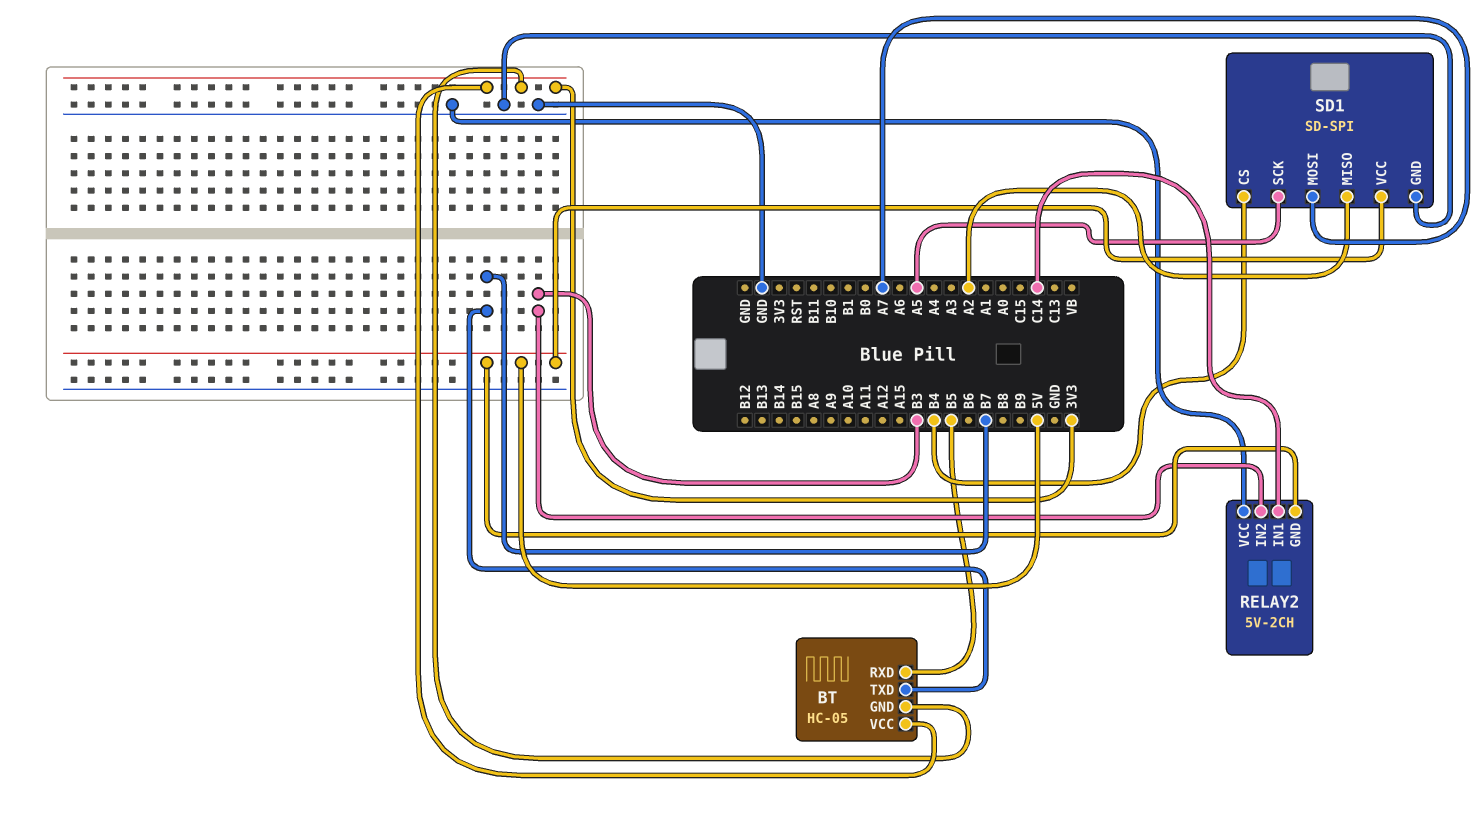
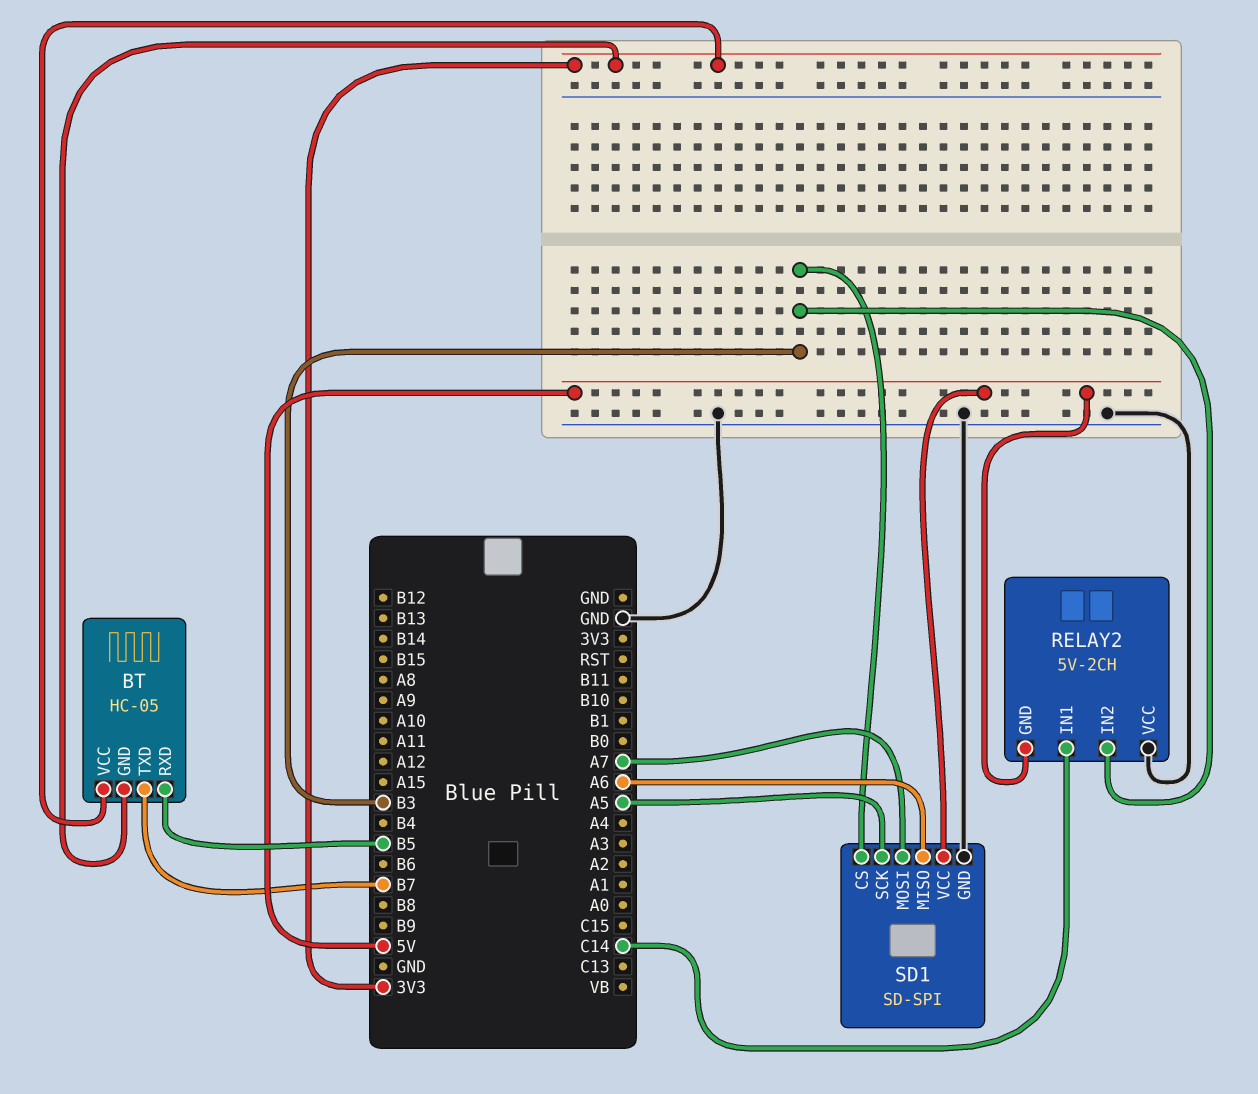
SD1 pin CS: B4 -> B3
SD1 pin MISO: A2 -> A6

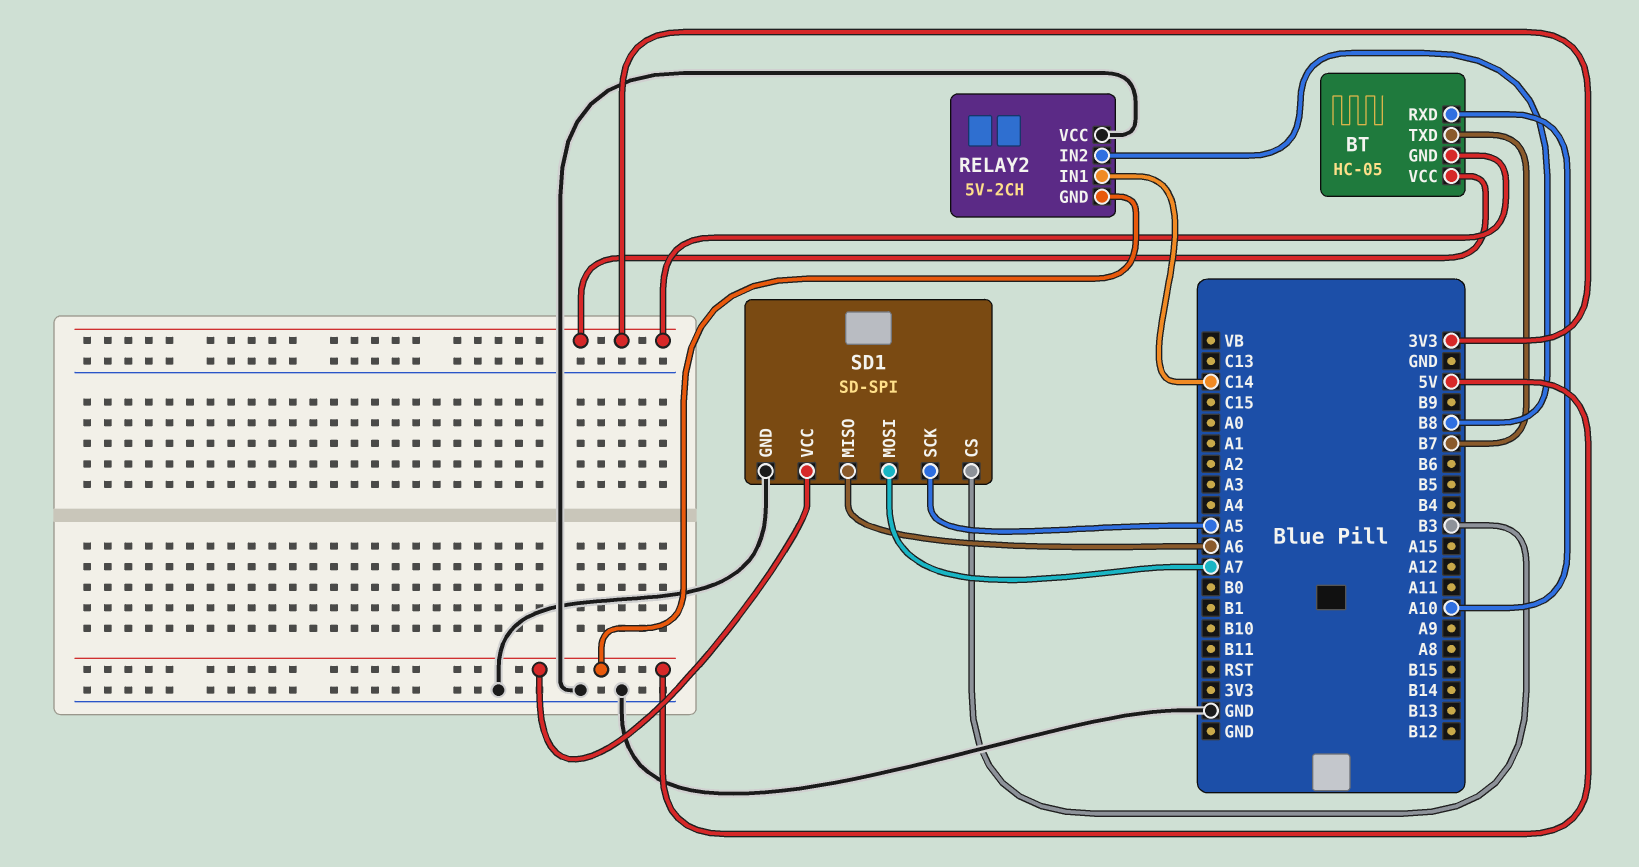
BT pin RXD: B5 -> A10
RELAY2 pin IN2: B3 -> B8

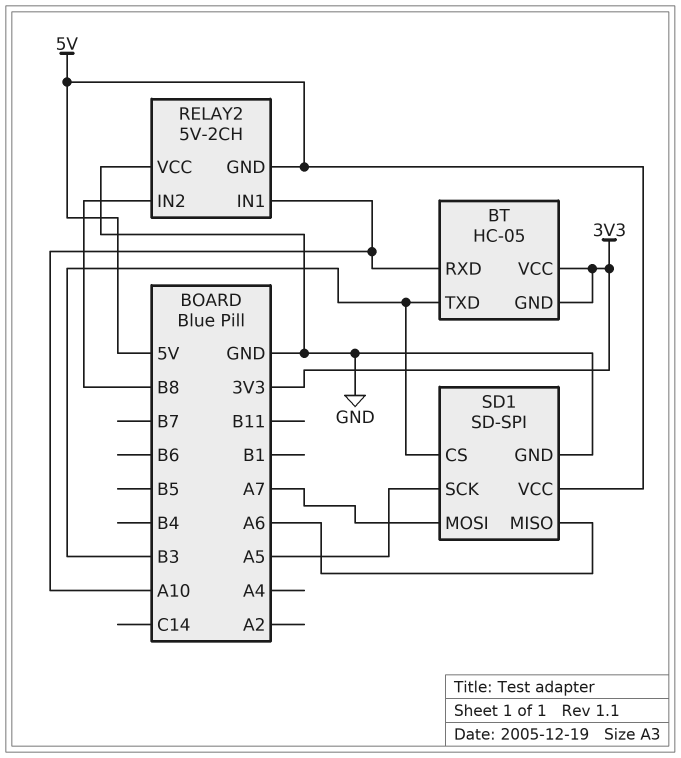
BT pin TXD: B7 -> B3
RELAY2 pin IN1: C14 -> A10

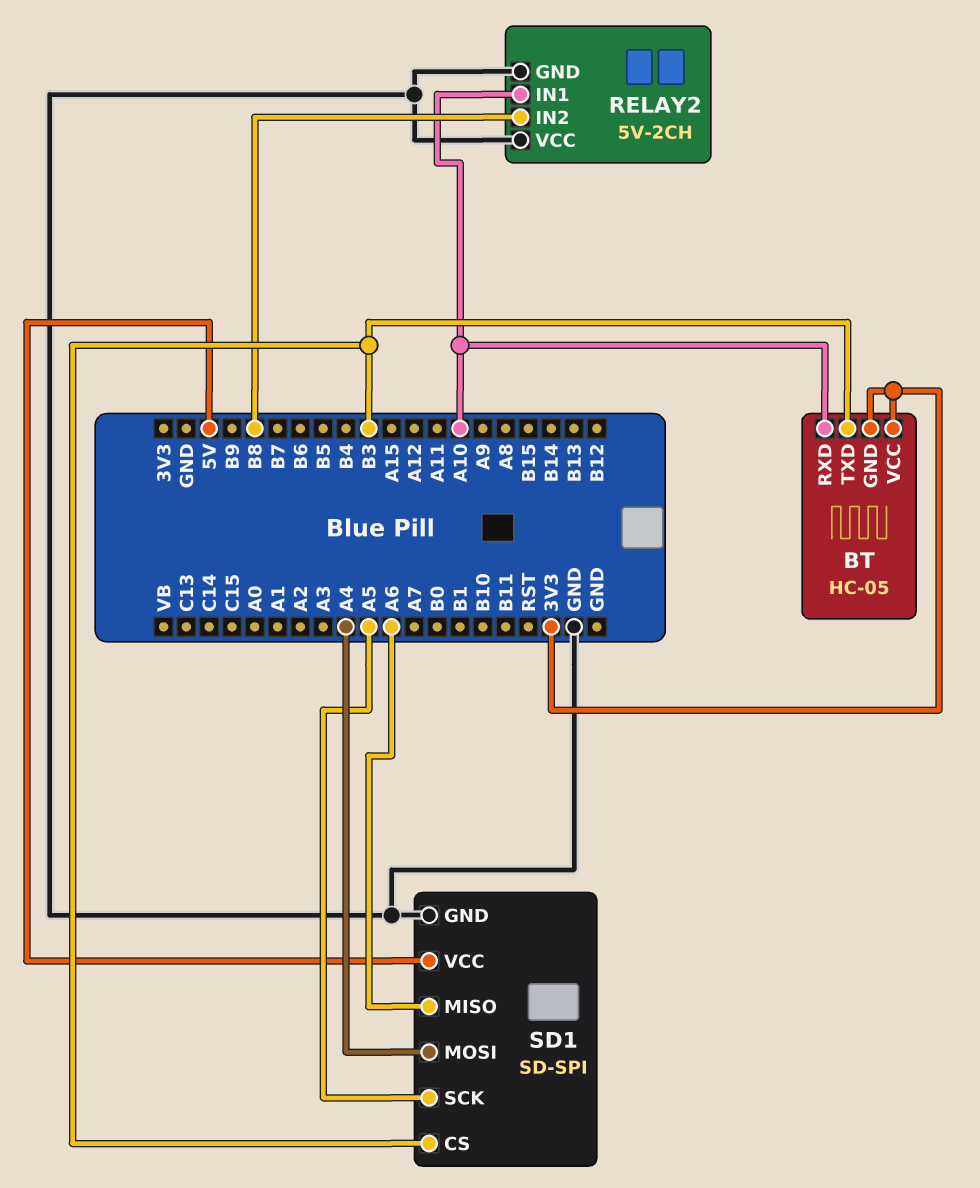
RELAY2 pin GND: 5V -> GND
SD1 pin MOSI: A7 -> A4

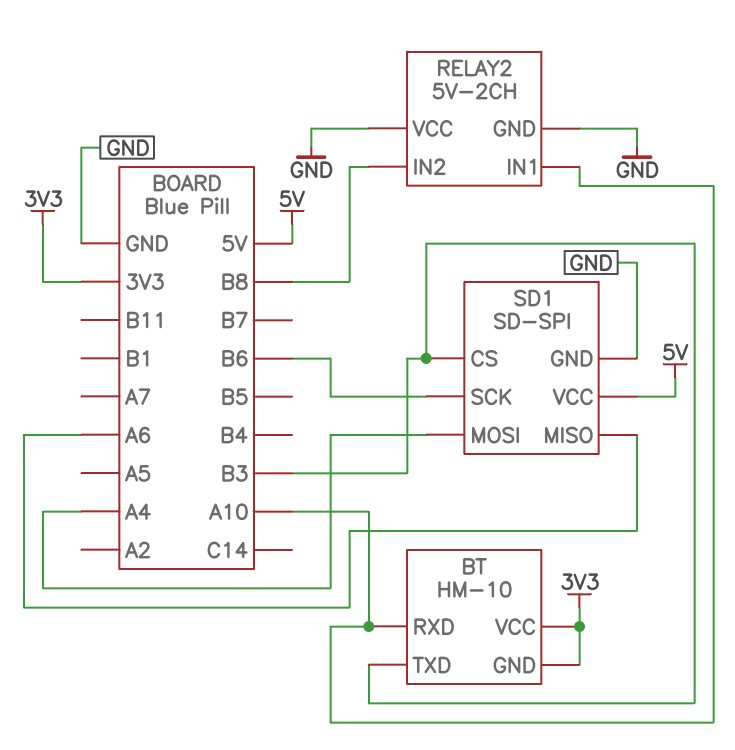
BT: HC-05 -> HM-10
SD1 pin SCK: A5 -> B6

